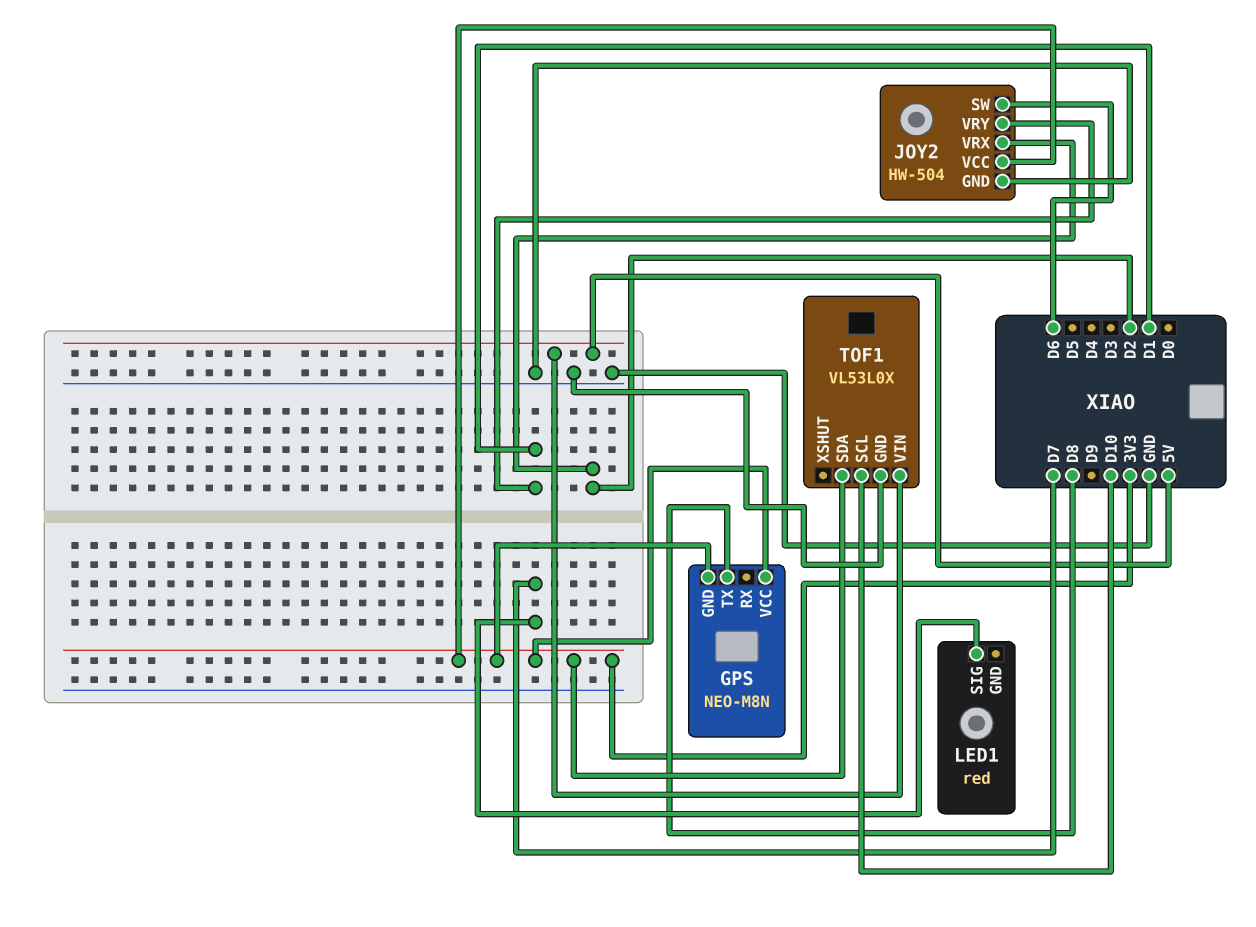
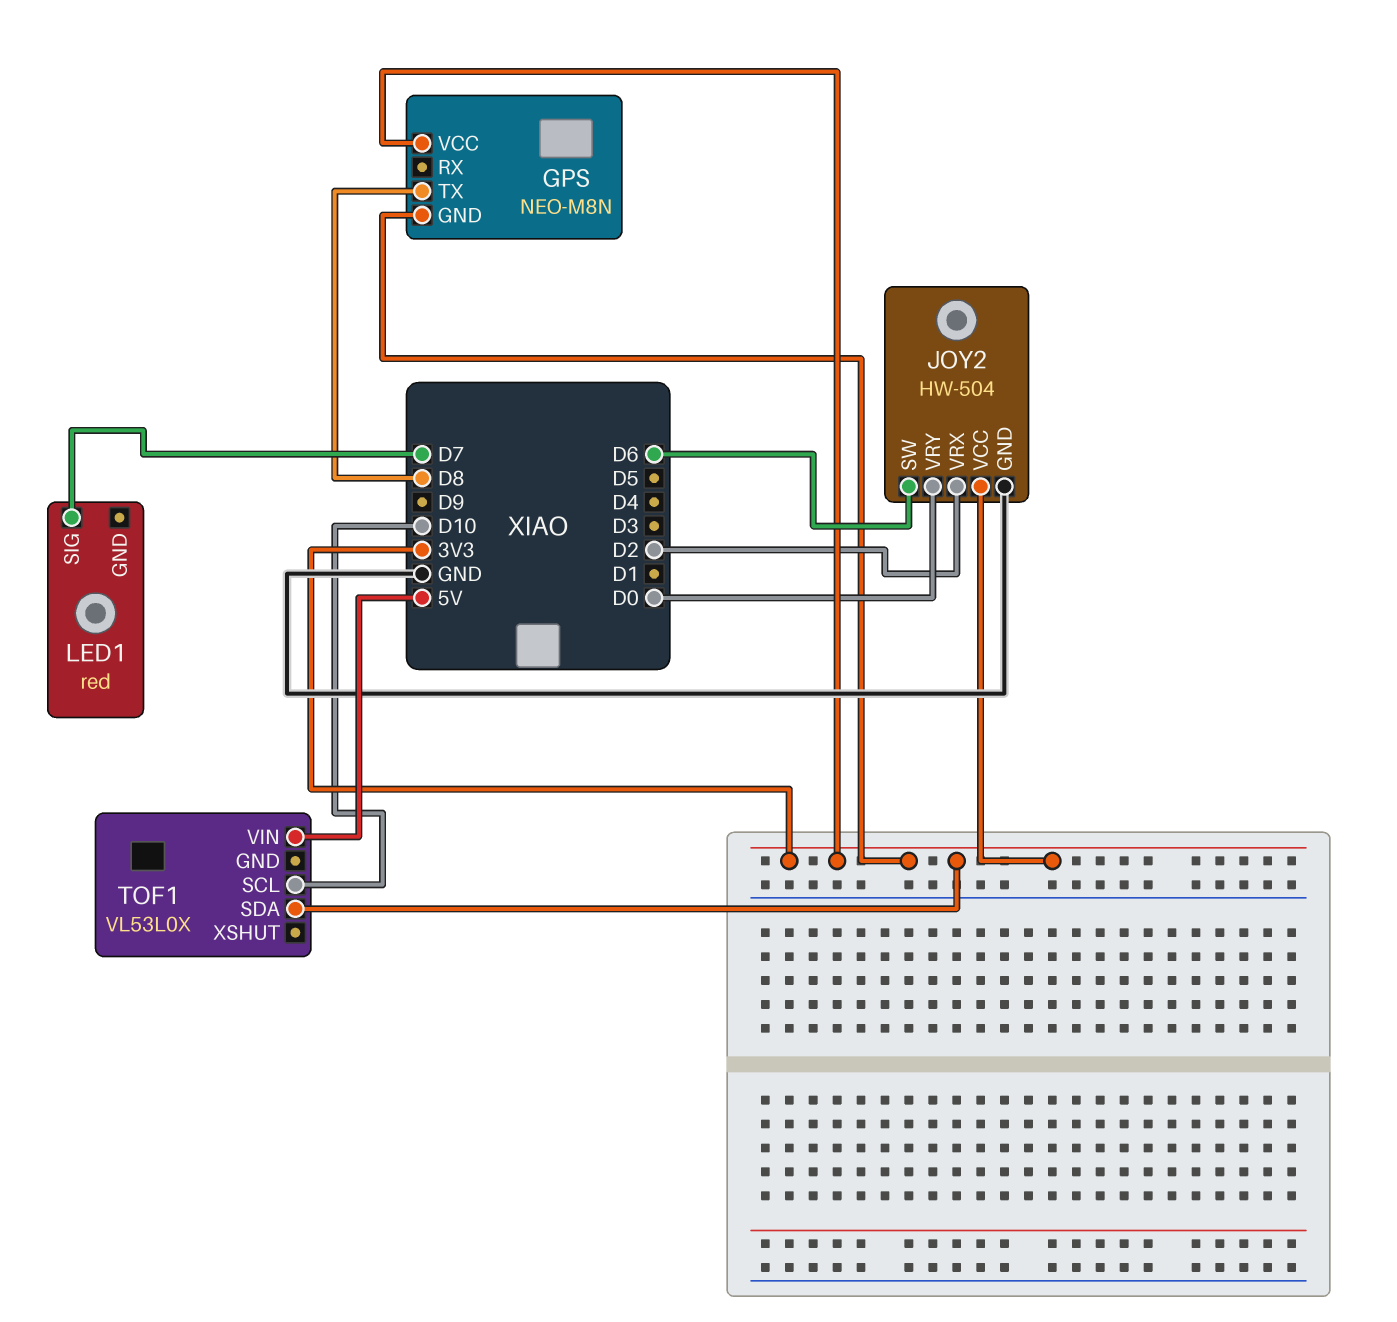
JOY2 pin VRY: D1 -> D0
TOF1 pin GND: GND -> none

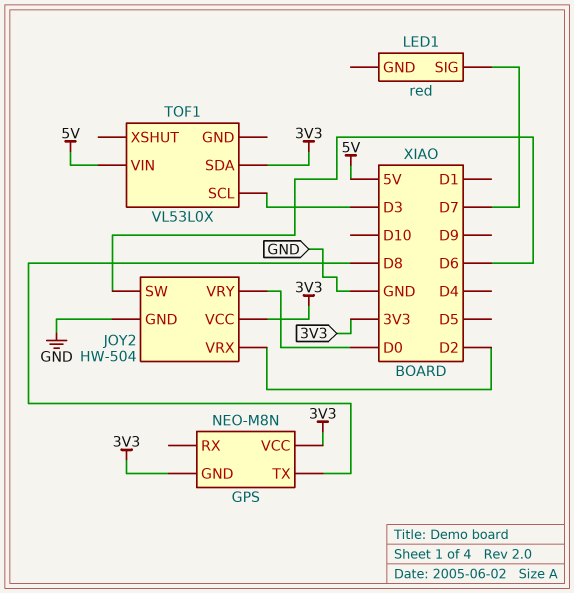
TOF1 pin SCL: D10 -> D3

